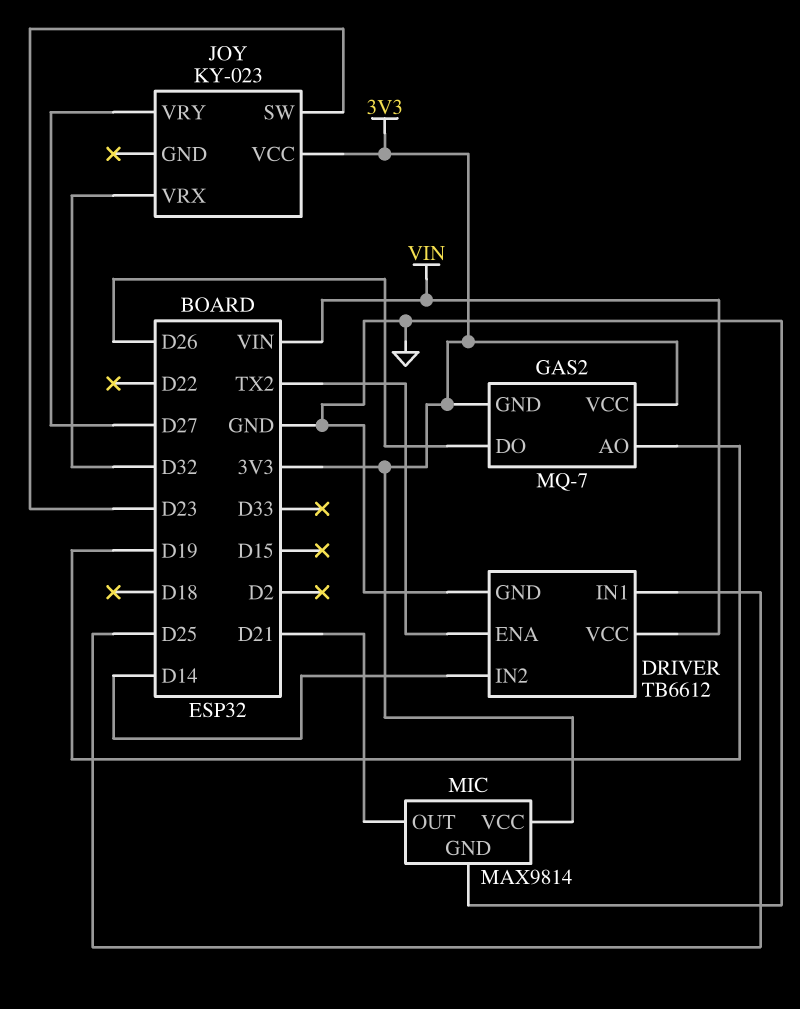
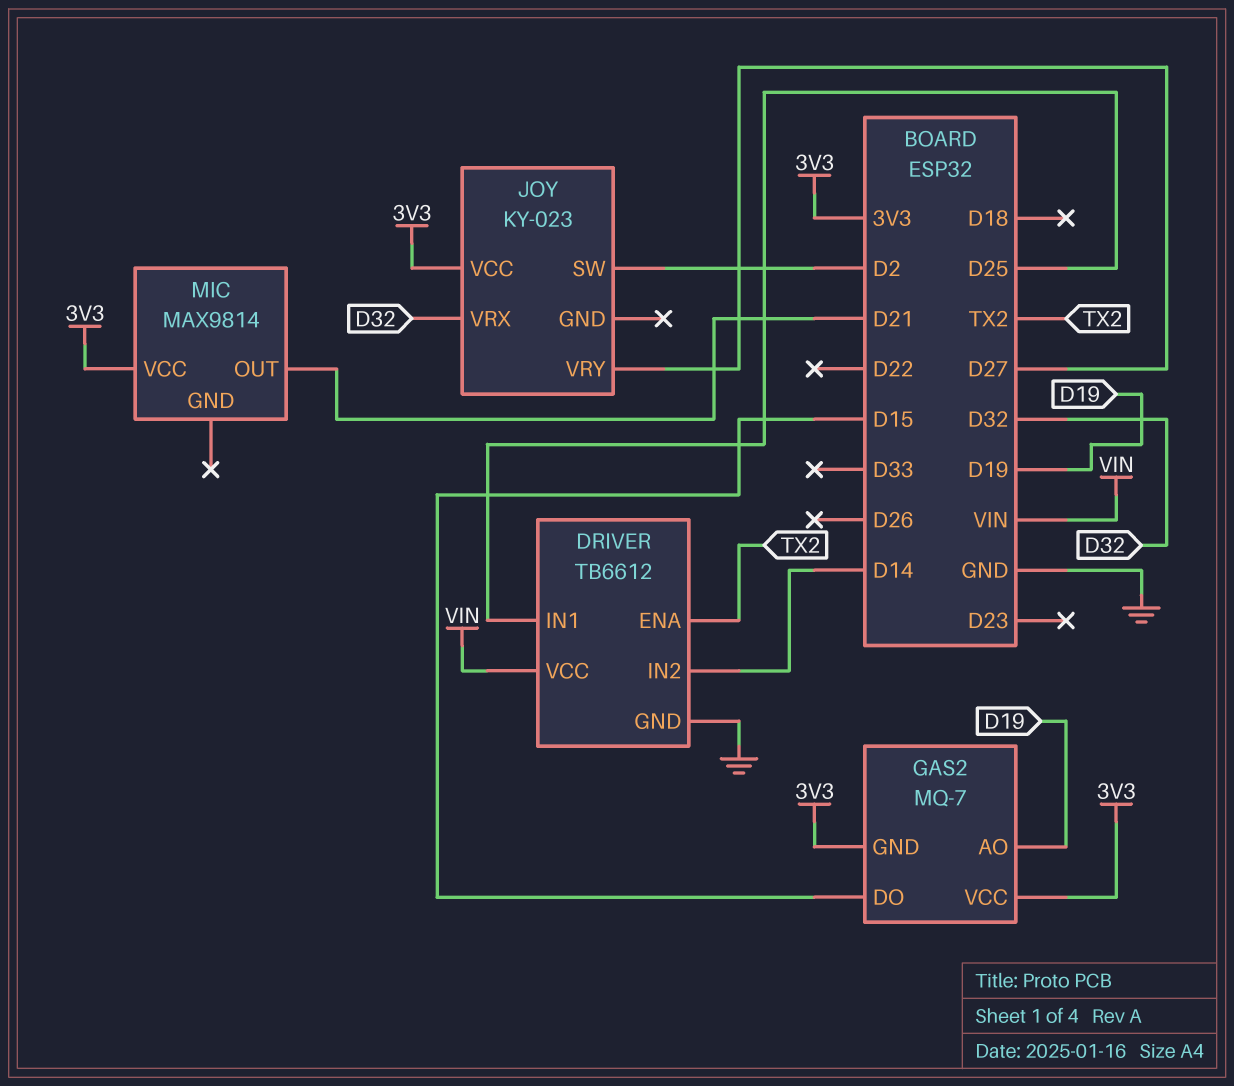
GAS2 pin DO: D26 -> D15
JOY pin SW: D23 -> D2
MIC pin GND: GND -> none

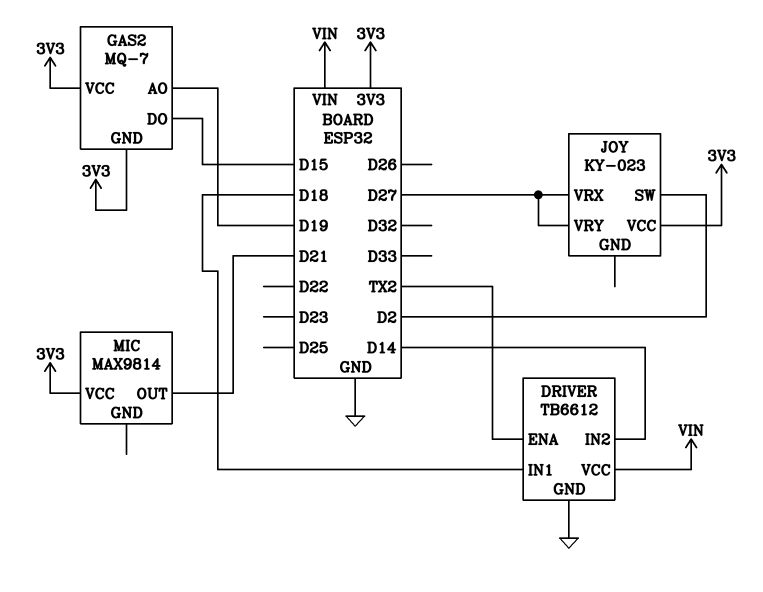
DRIVER pin IN1: D25 -> D18
JOY pin VRX: D32 -> D27

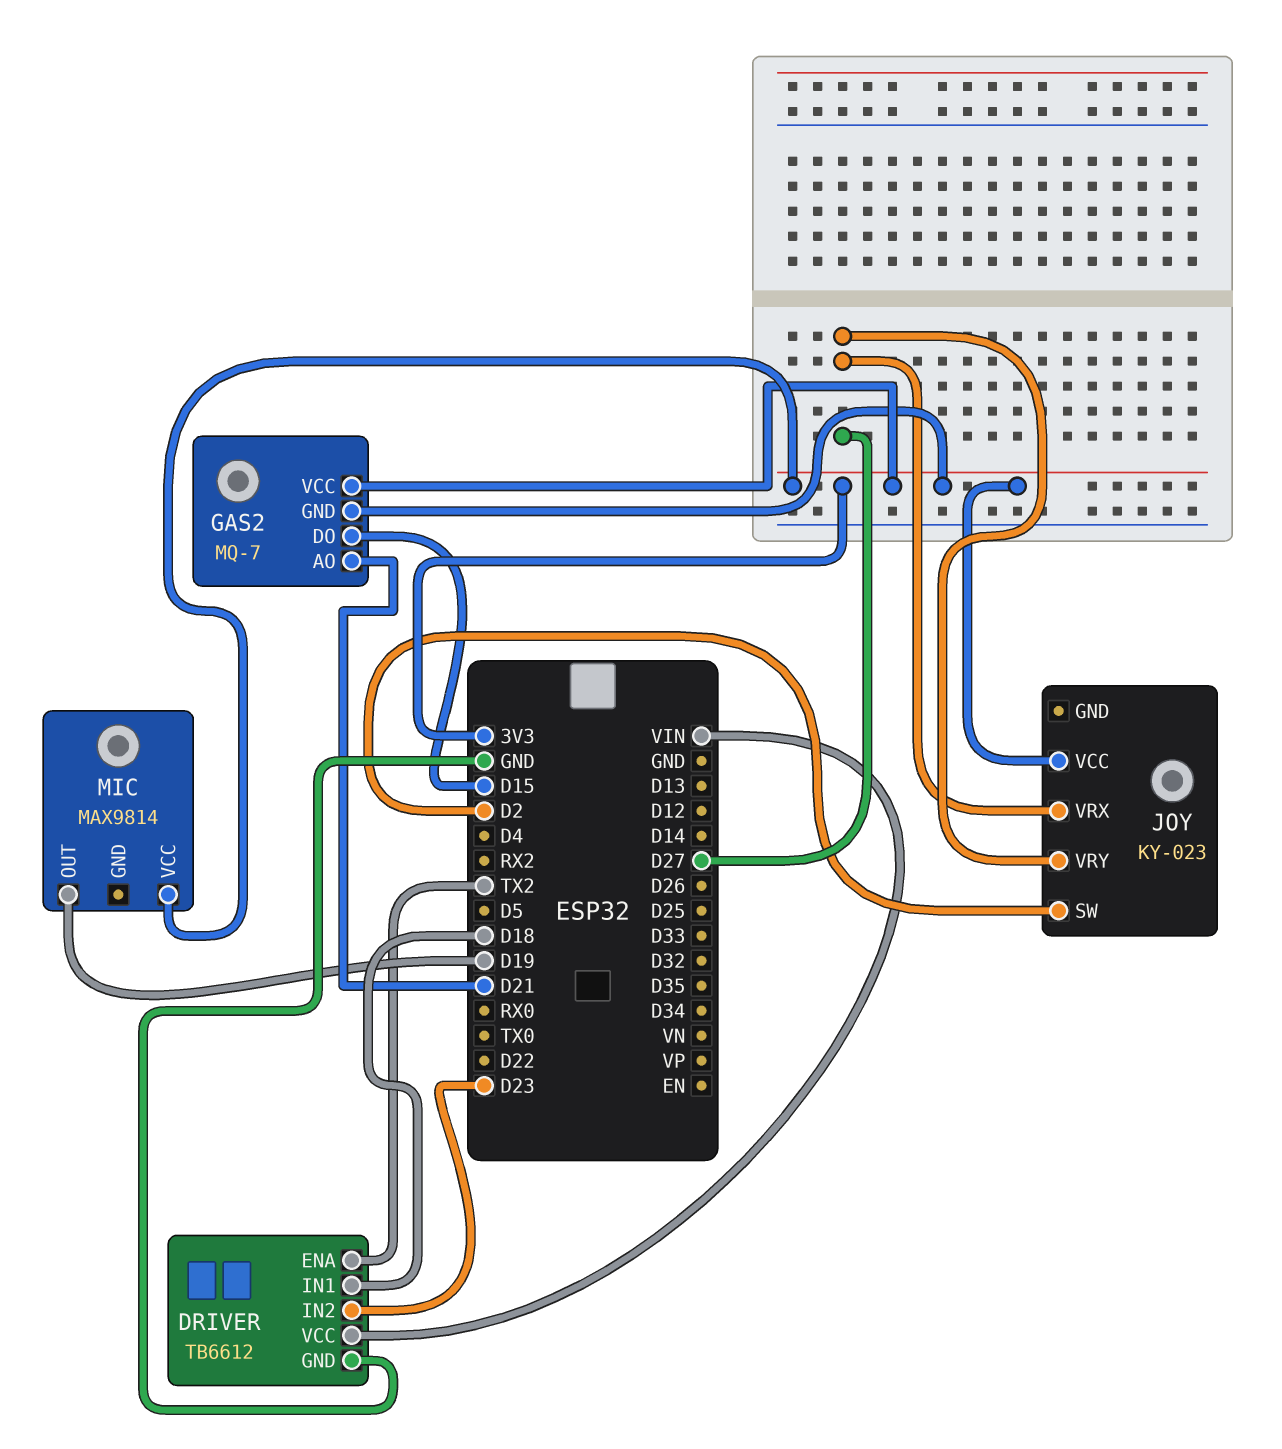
DRIVER pin IN2: D14 -> D23
GAS2 pin AO: D19 -> D21
MIC pin OUT: D21 -> D19

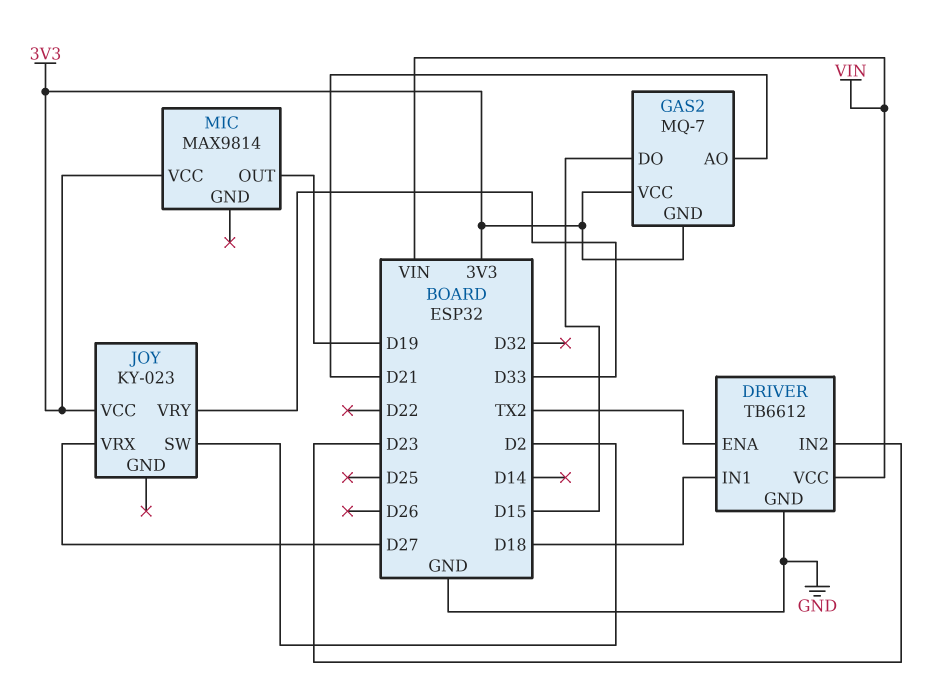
JOY pin VRY: D27 -> D33

